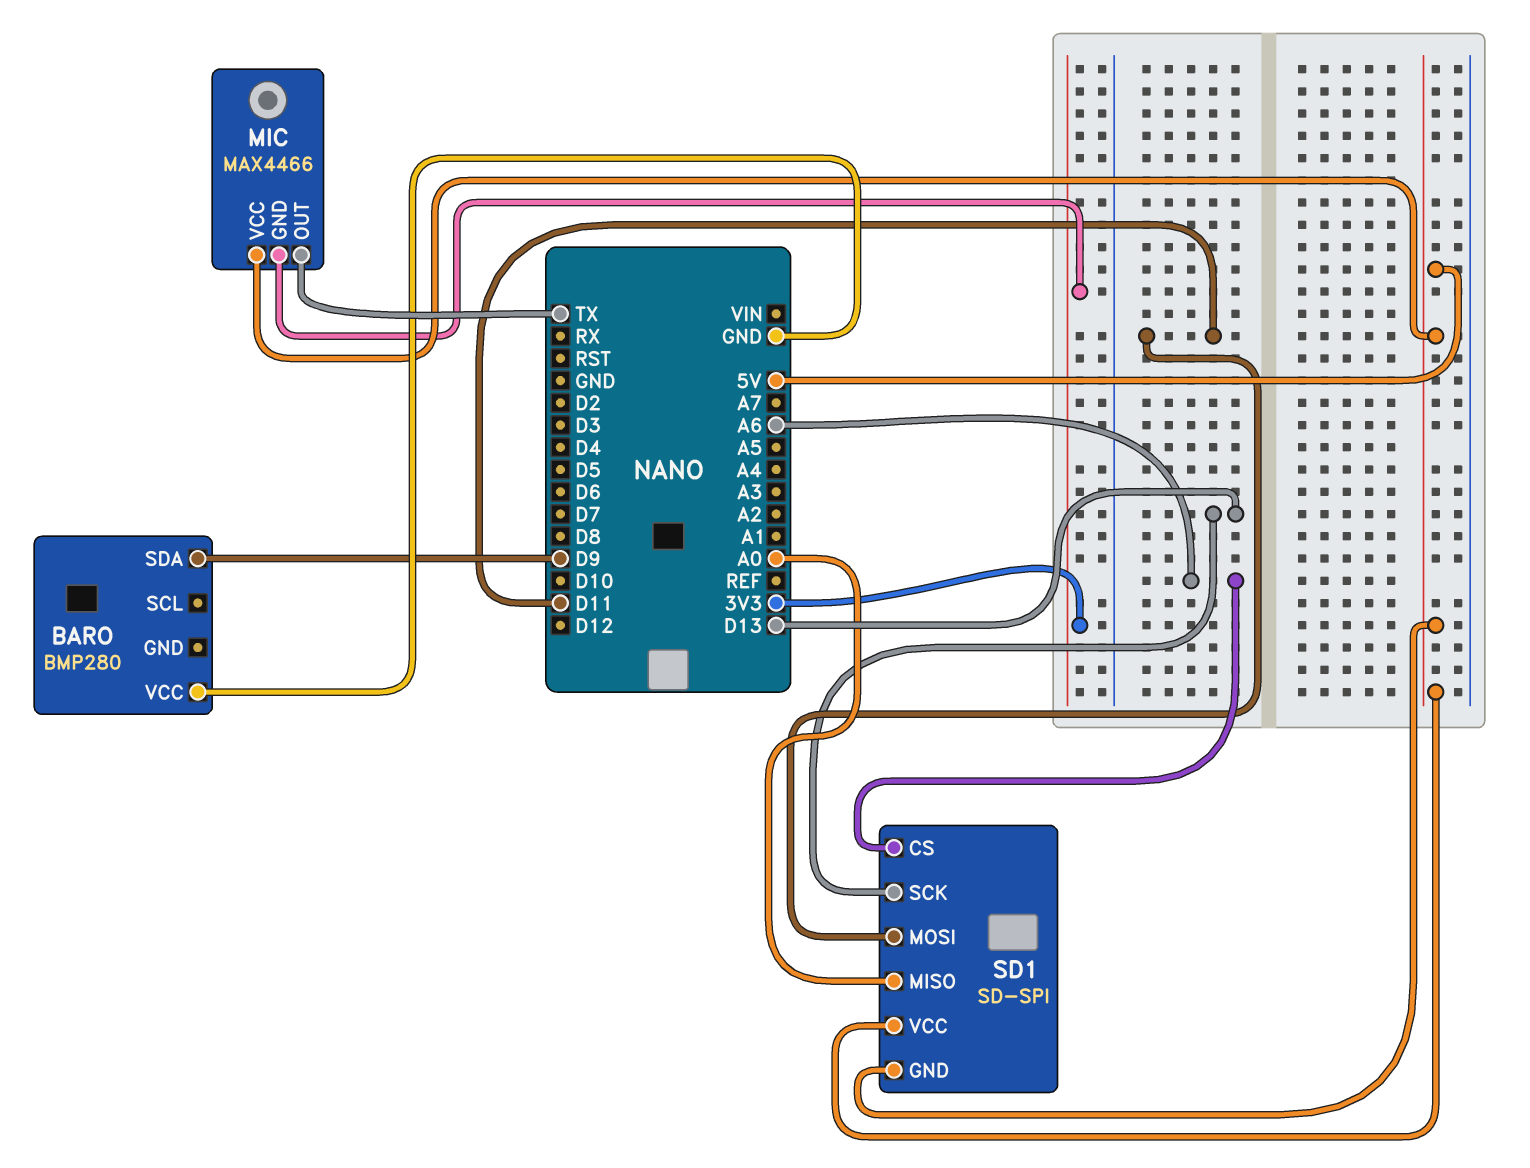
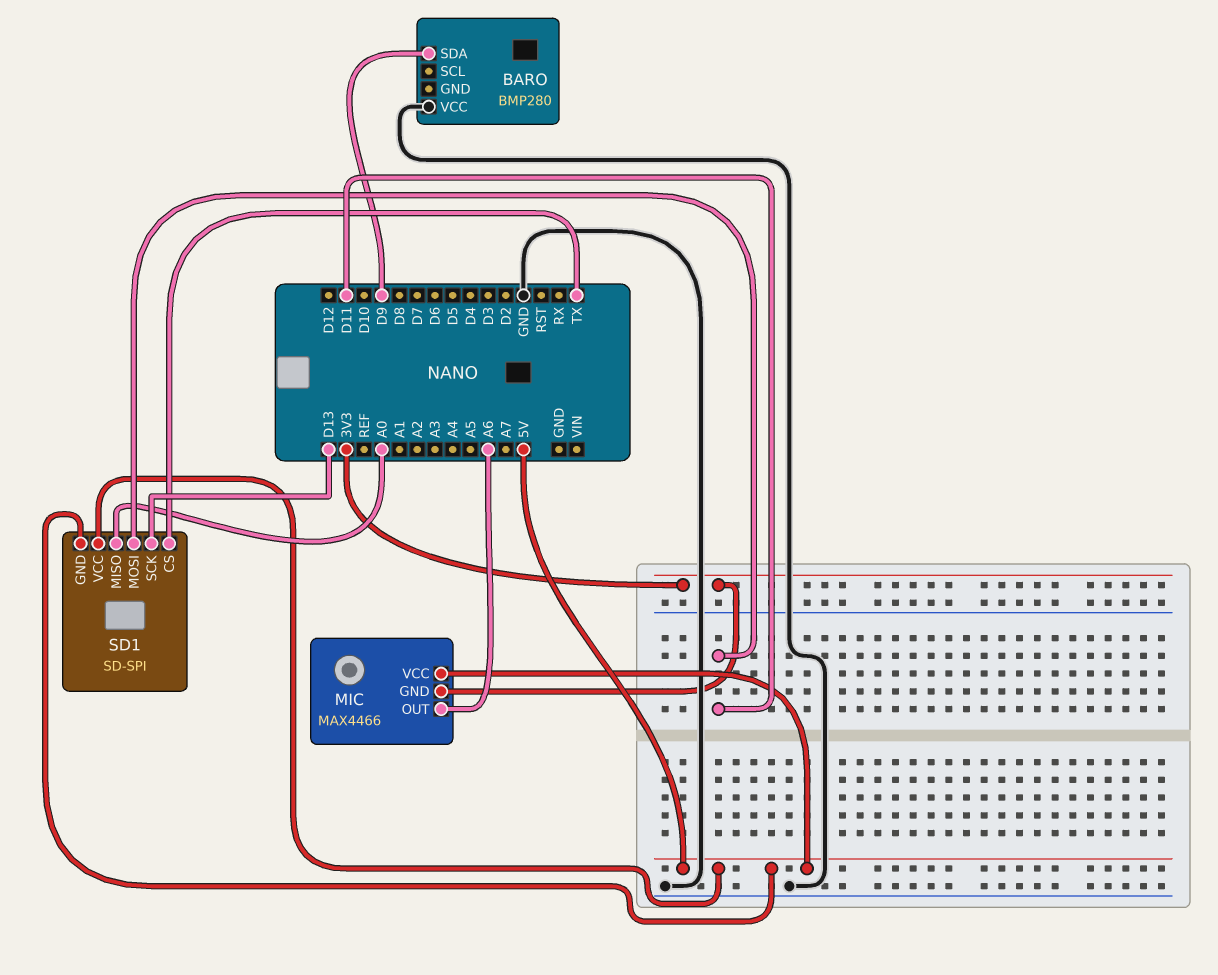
MIC pin OUT: TX -> A6
SD1 pin CS: A6 -> TX

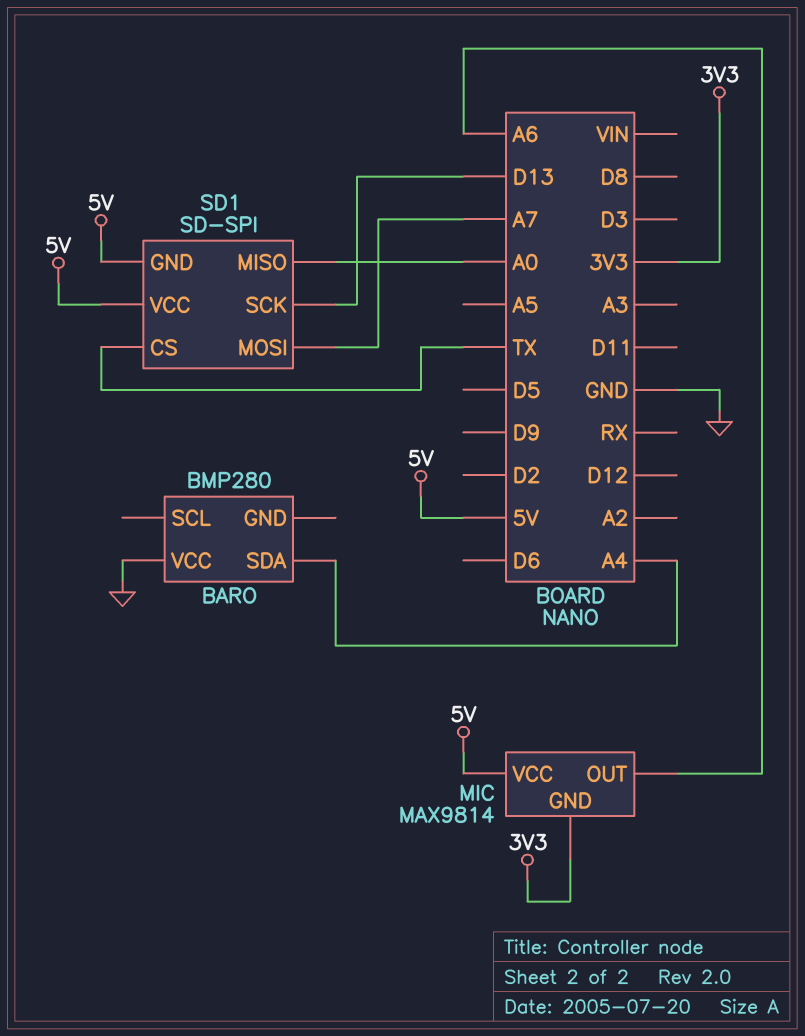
BARO pin SDA: D9 -> A4
MIC: MAX4466 -> MAX9814
SD1 pin MOSI: D11 -> A7

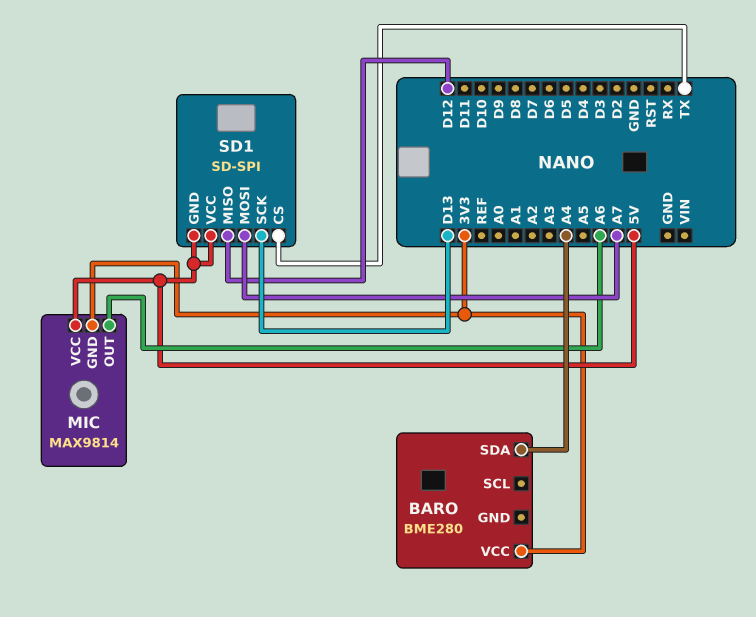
BARO: BMP280 -> BME280
BARO pin VCC: GND -> 3V3
SD1 pin MISO: A0 -> D12

